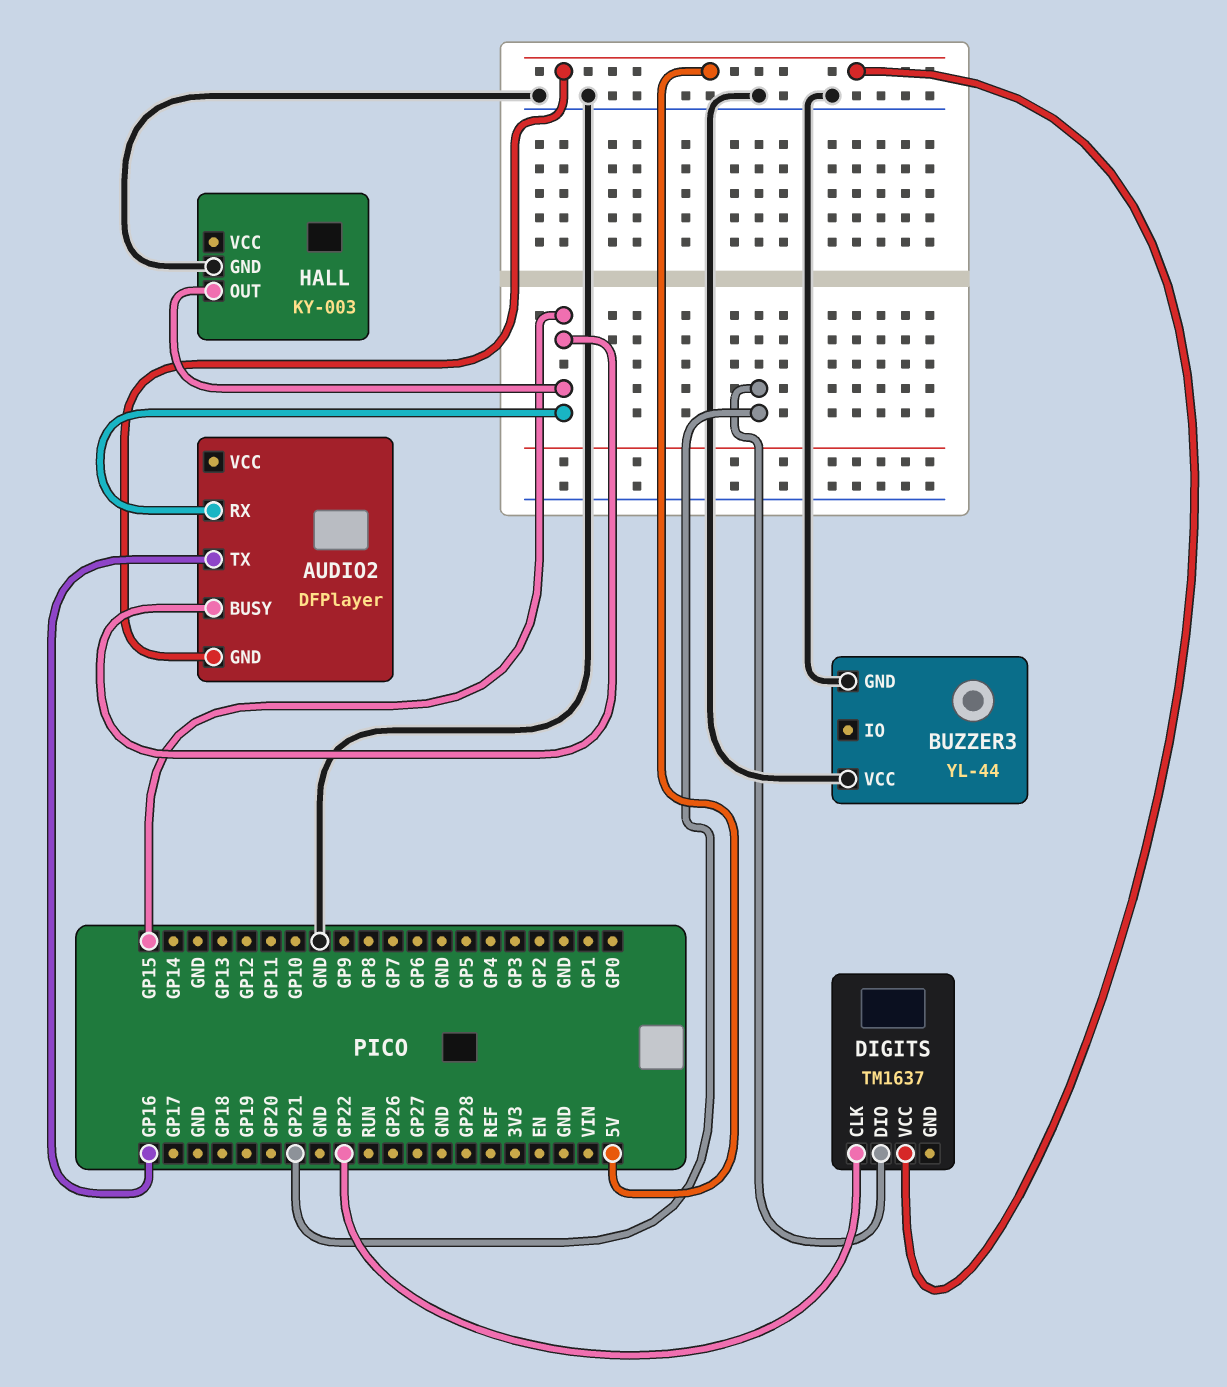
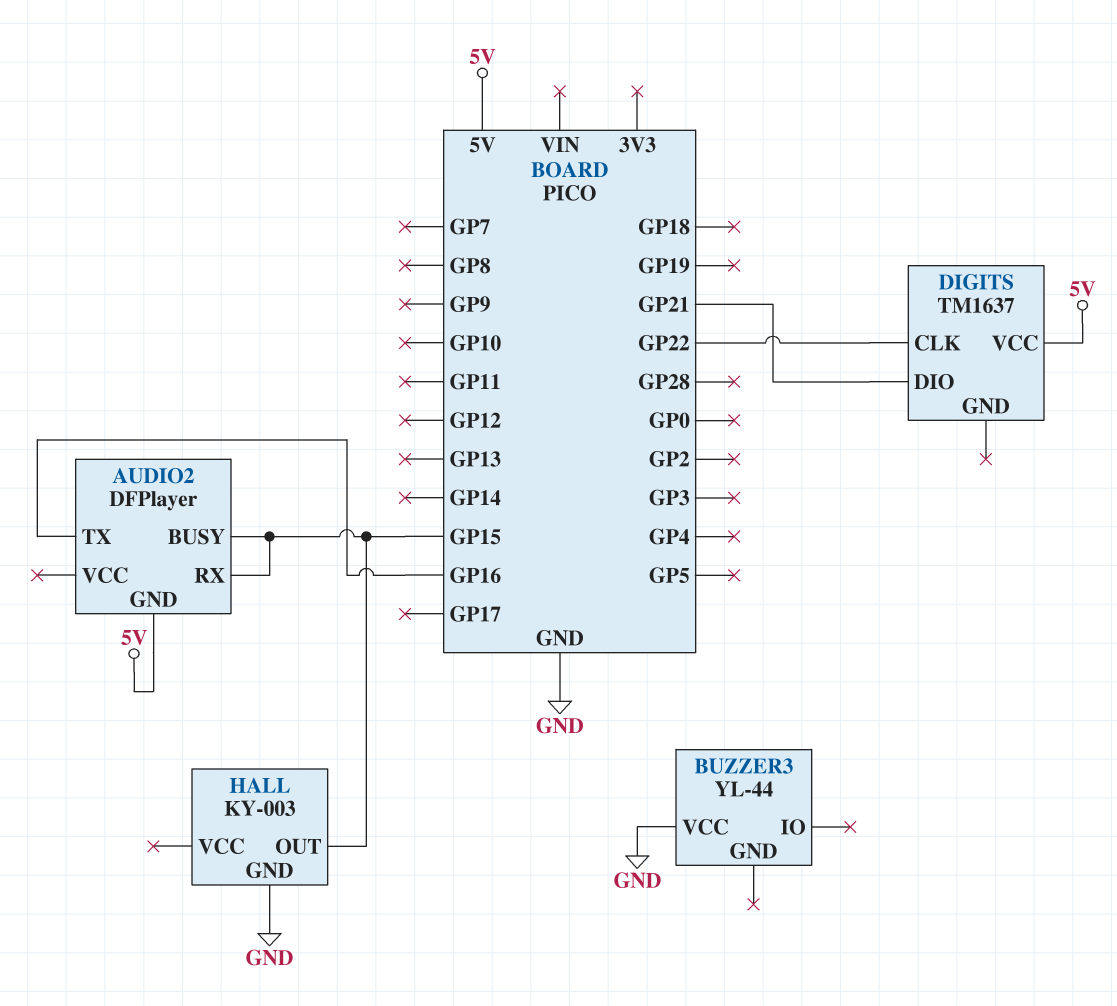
BUZZER3 pin GND: GND -> none

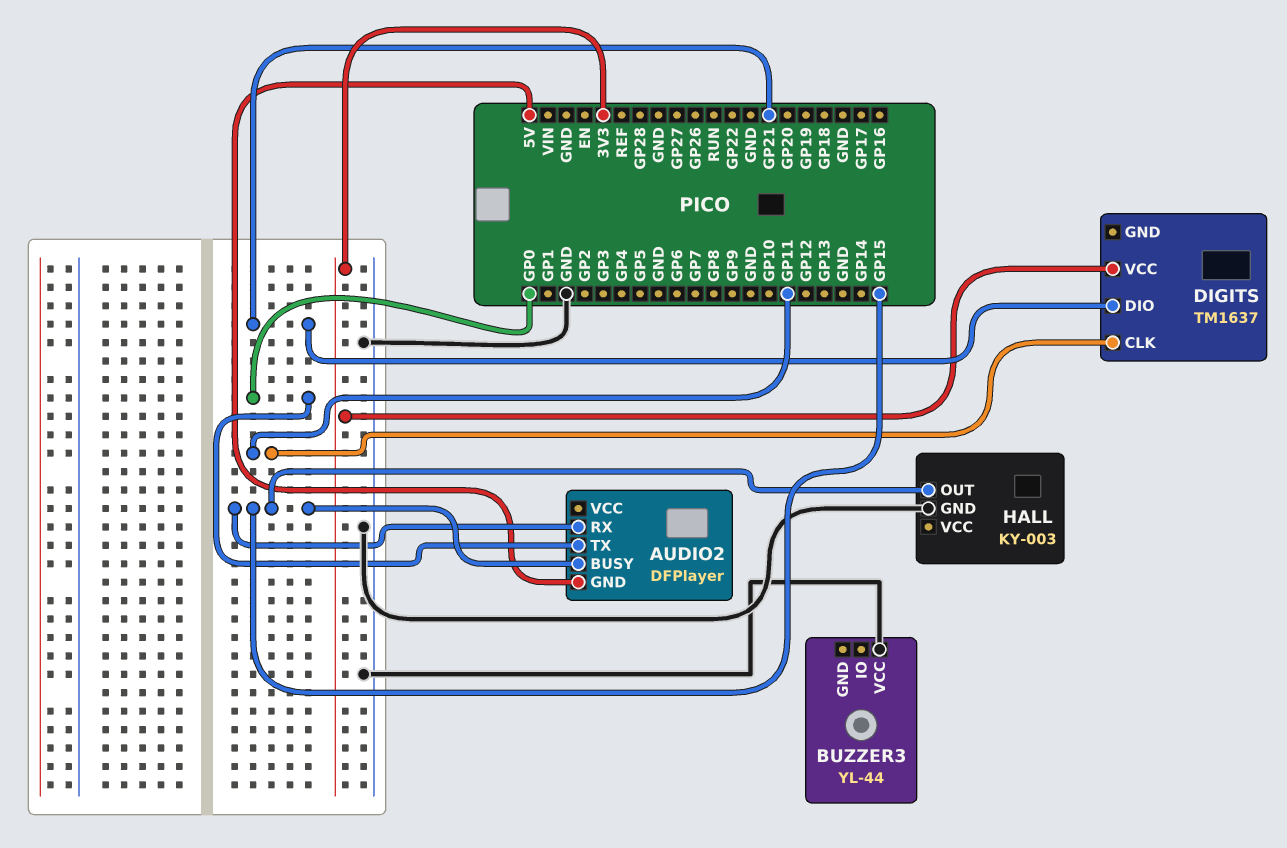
AUDIO2 pin TX: GP16 -> GP0
DIGITS pin CLK: GP22 -> GP11
DIGITS pin VCC: 5V -> 3V3

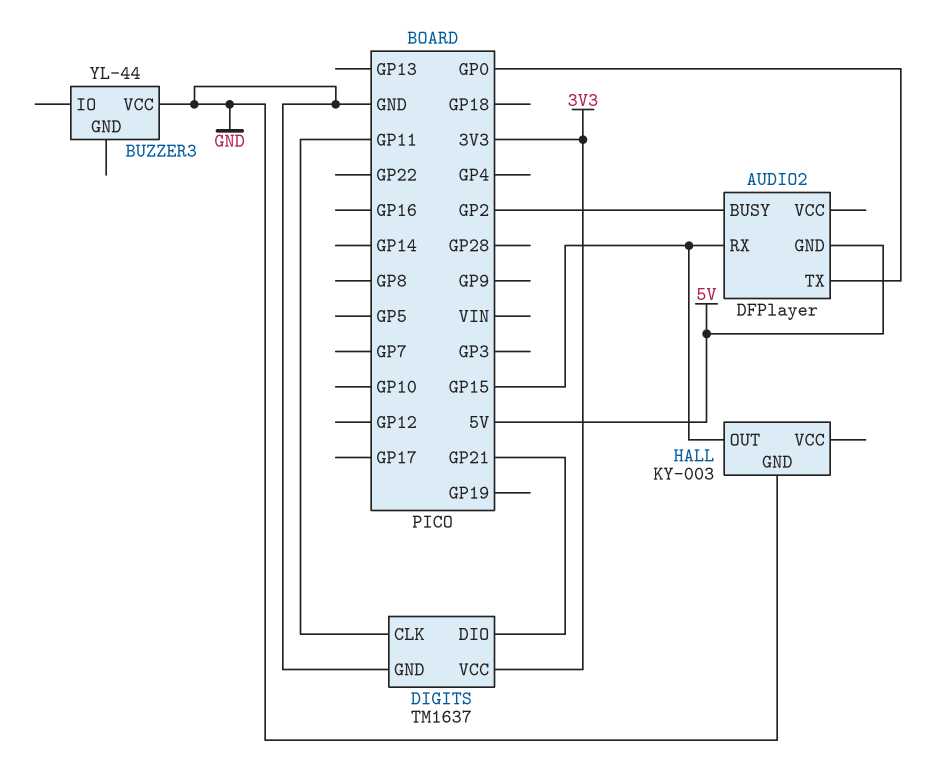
AUDIO2 pin BUSY: GP15 -> GP2
DIGITS pin GND: none -> GND

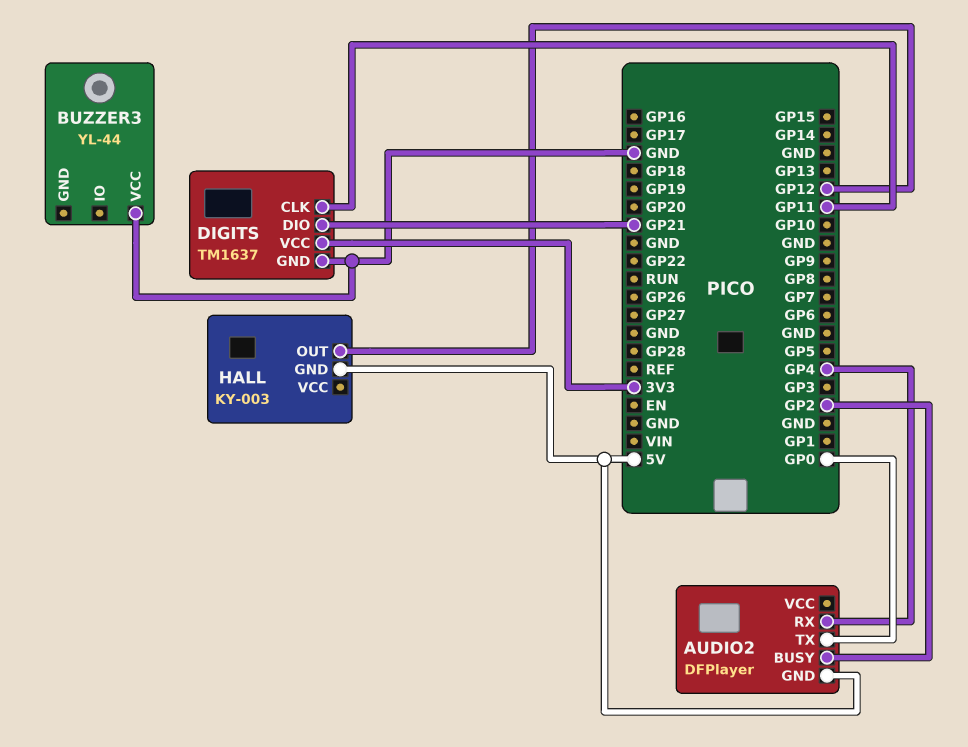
AUDIO2 pin RX: GP15 -> GP4
HALL pin GND: GND -> 5V
HALL pin OUT: GP15 -> GP12

